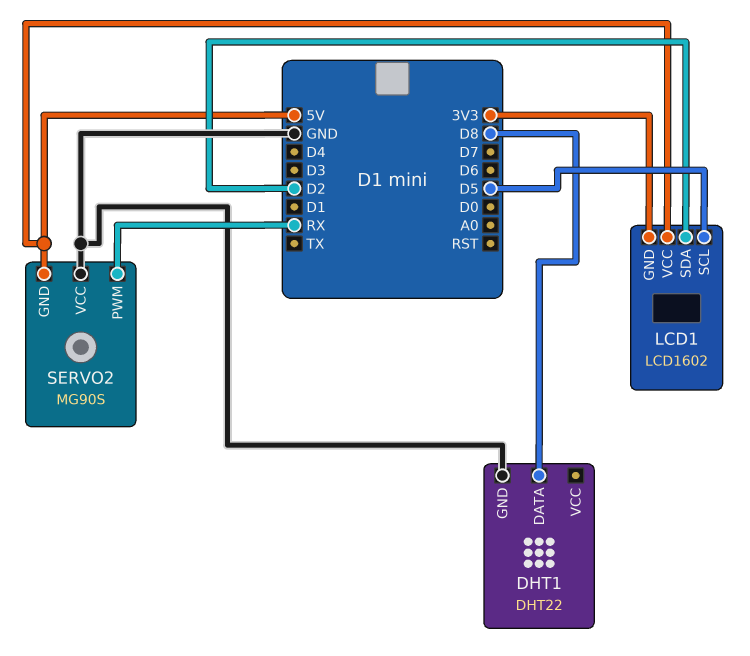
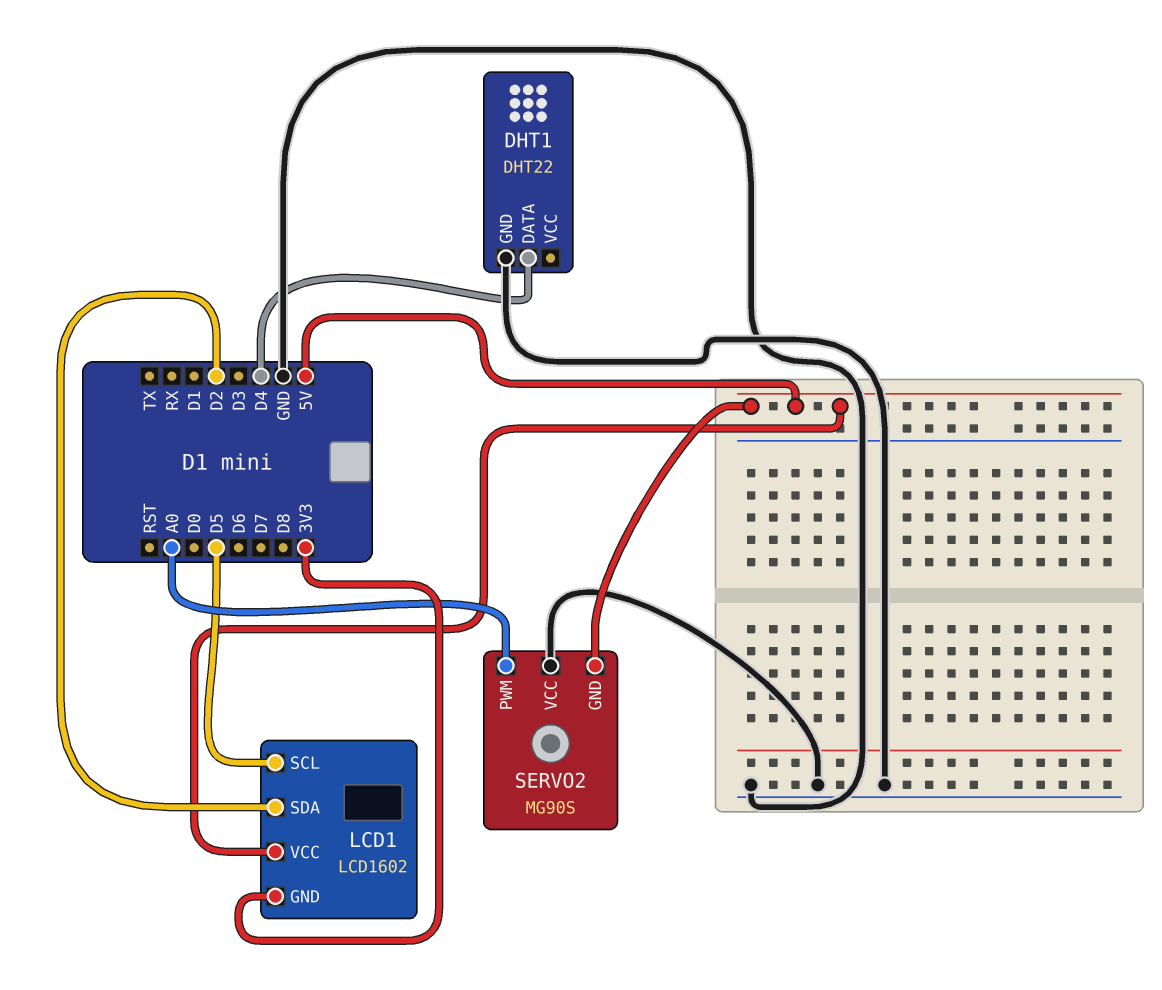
DHT1 pin DATA: D8 -> D4
SERVO2 pin PWM: RX -> A0

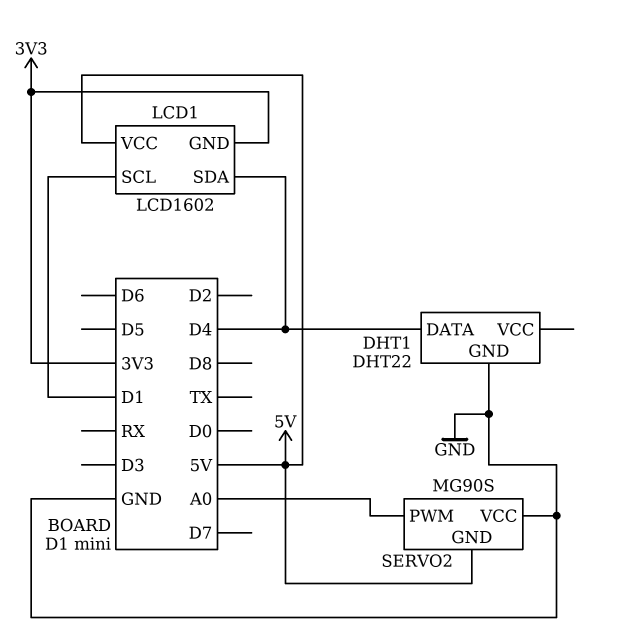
LCD1 pin SCL: D5 -> D1
LCD1 pin SDA: D2 -> D4

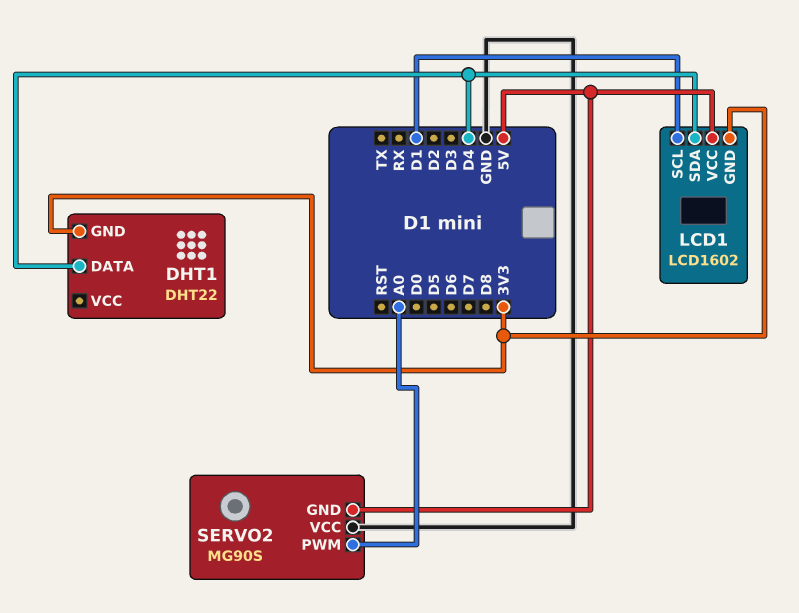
DHT1 pin GND: GND -> 3V3

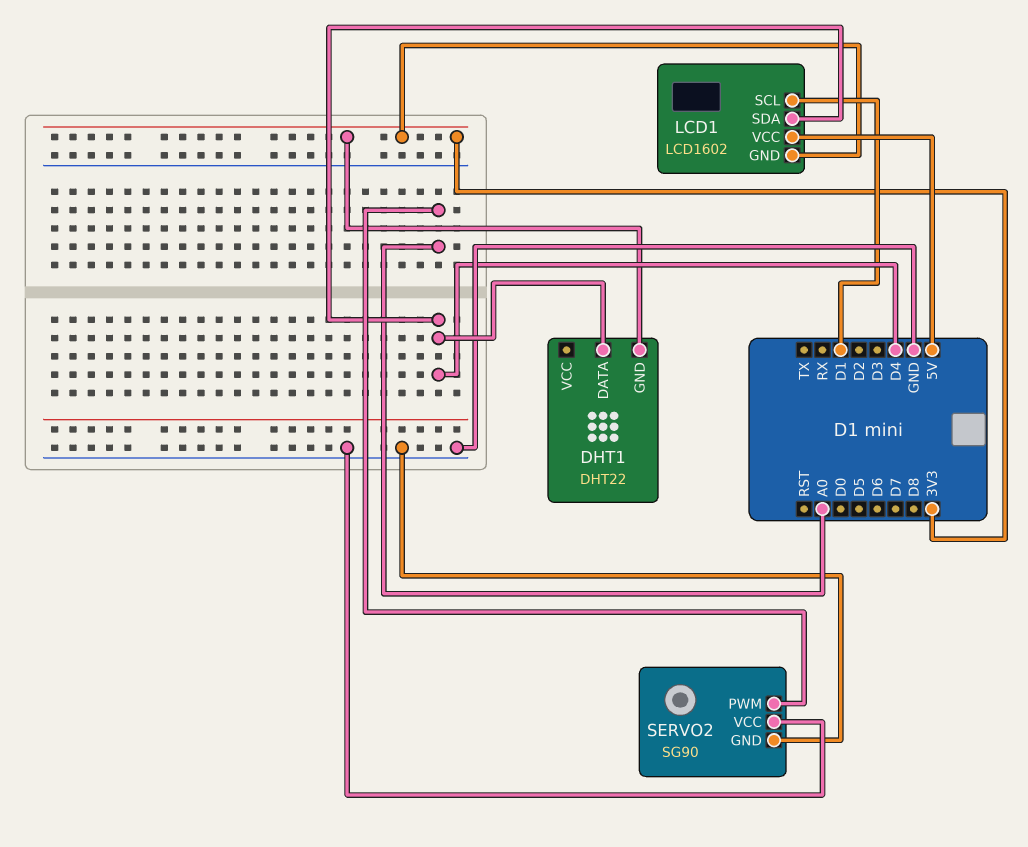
SERVO2: MG90S -> SG90
SERVO2 pin GND: 5V -> GND

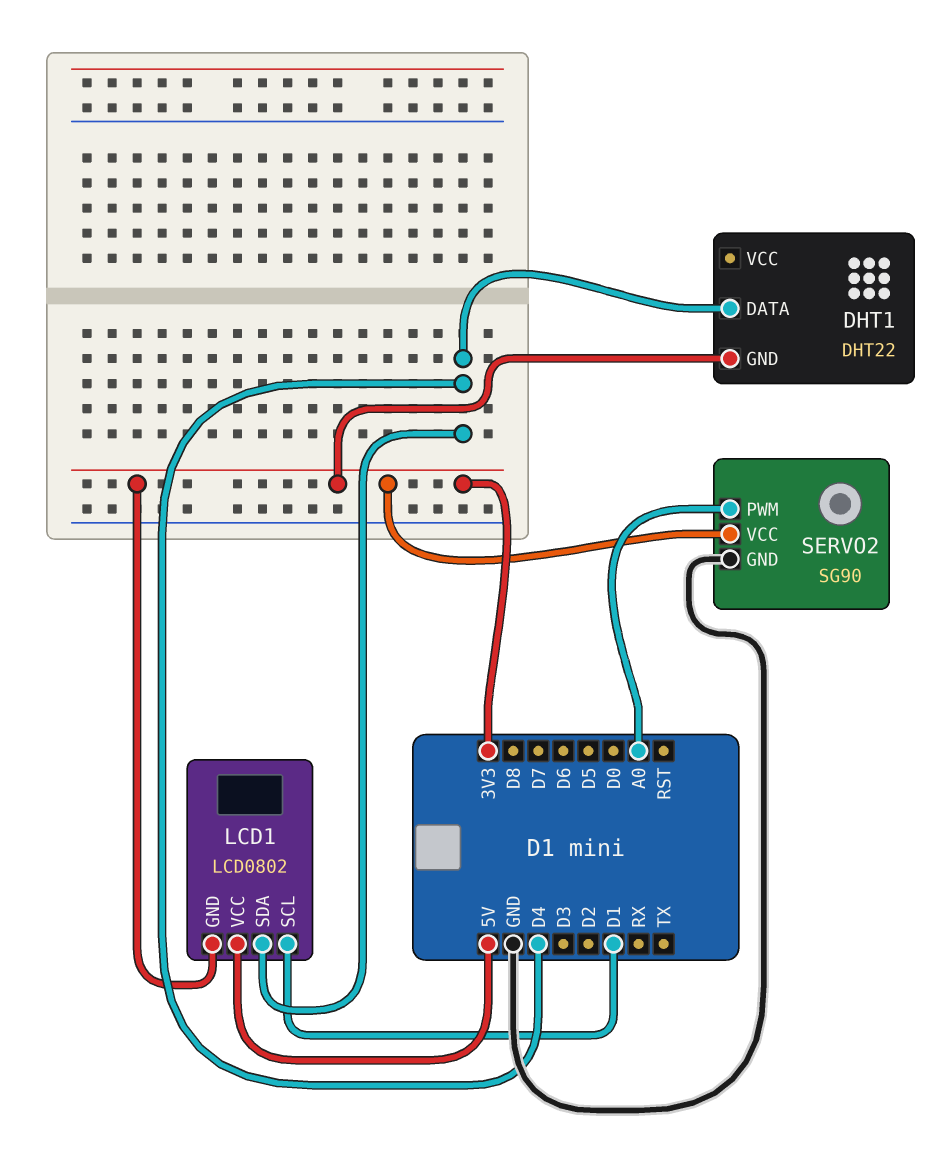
LCD1: LCD1602 -> LCD0802
SERVO2 pin VCC: GND -> 3V3

